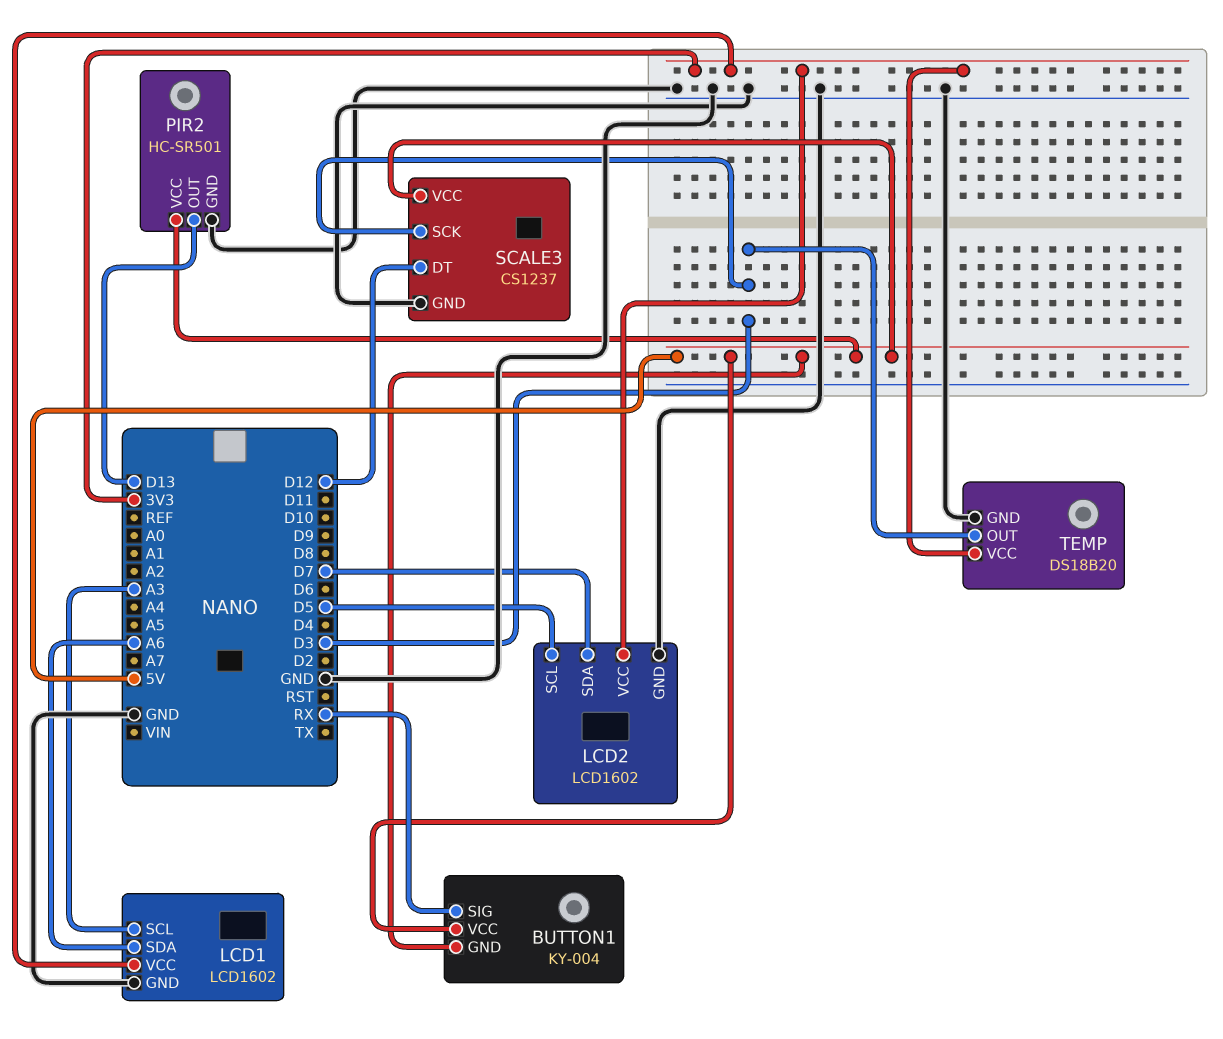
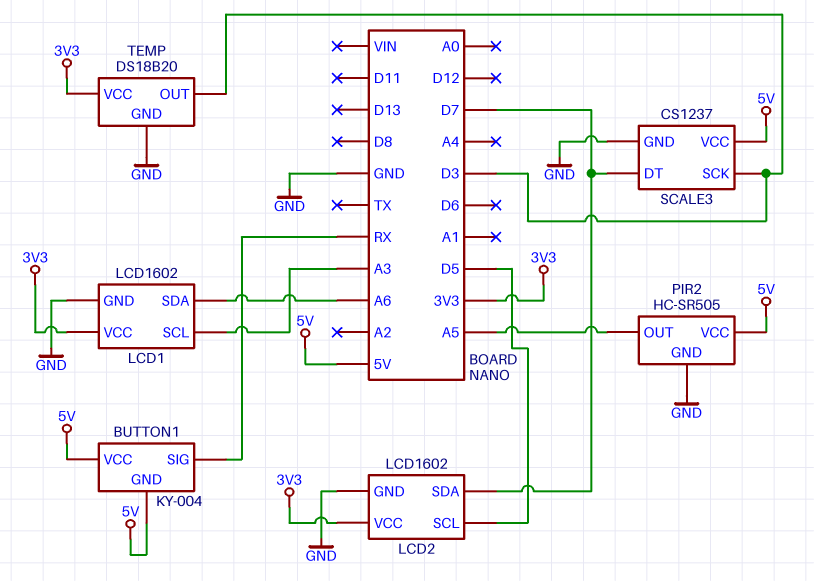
PIR2: HC-SR501 -> HC-SR505
PIR2 pin OUT: D13 -> A5
SCALE3 pin DT: D12 -> D7

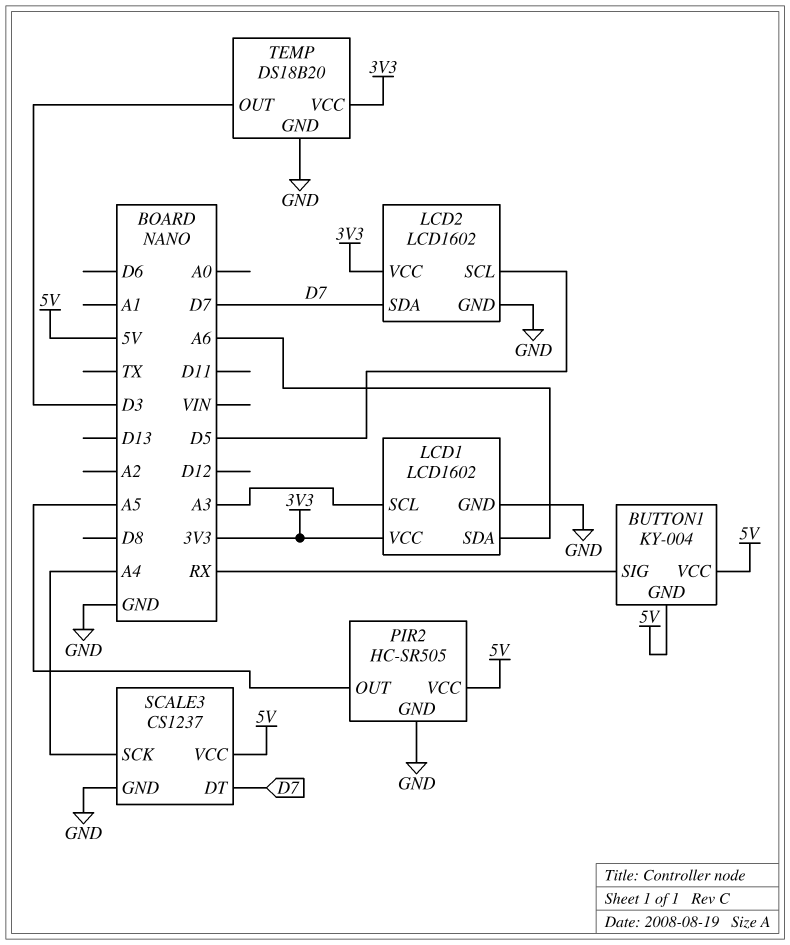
SCALE3 pin SCK: D3 -> A4

